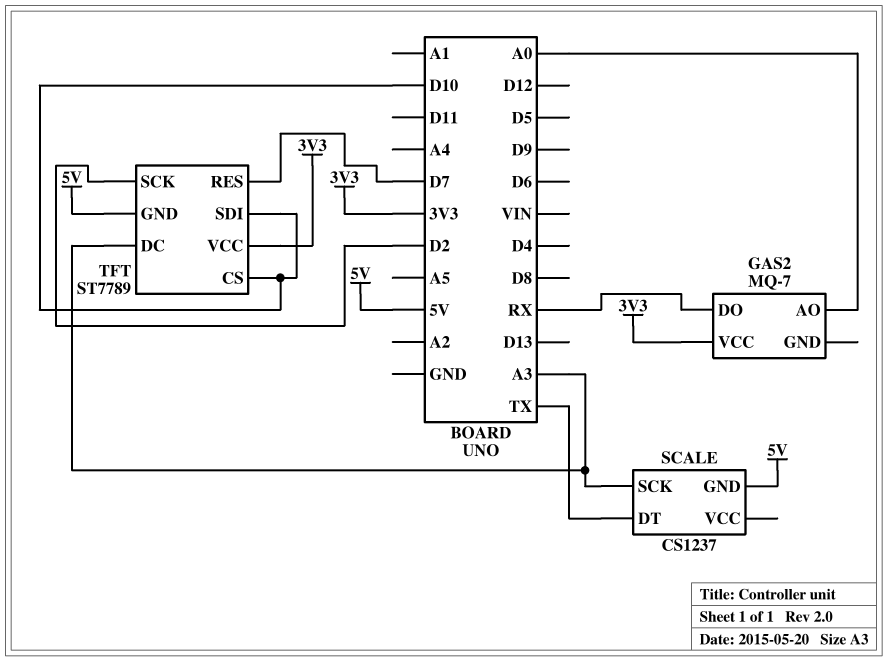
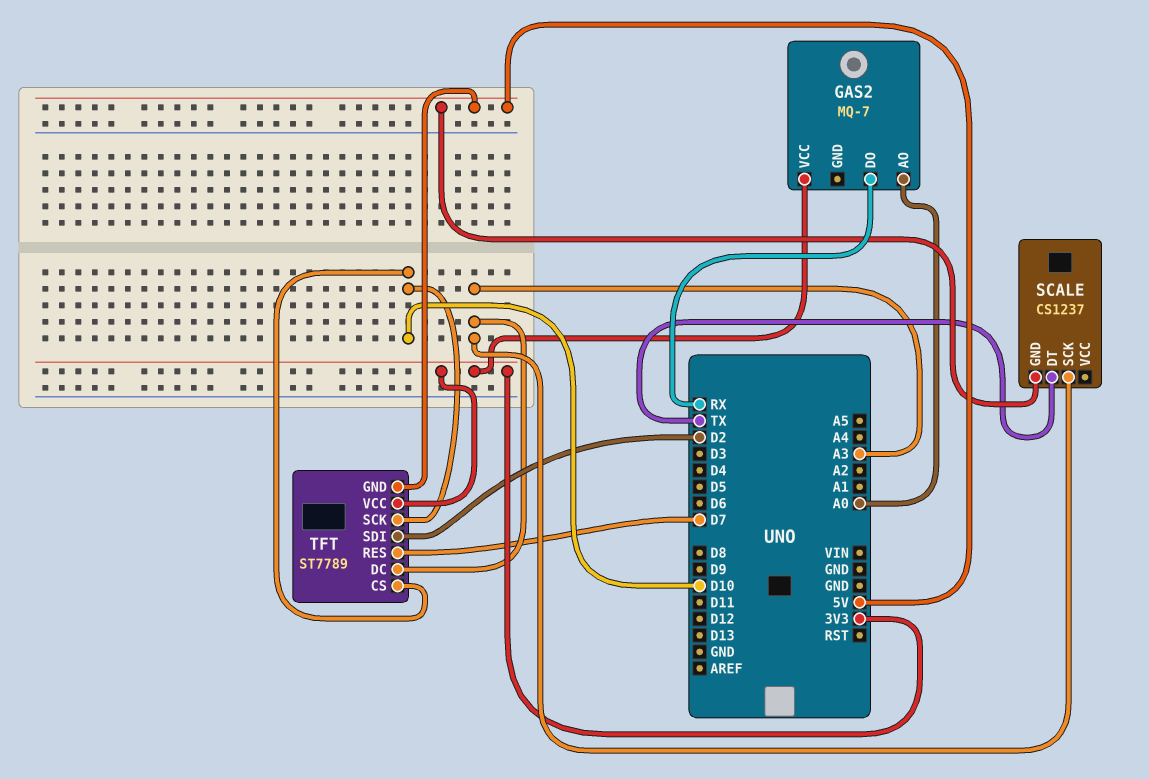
TFT pin SCK: D2 -> D10
TFT pin SDI: D10 -> D2

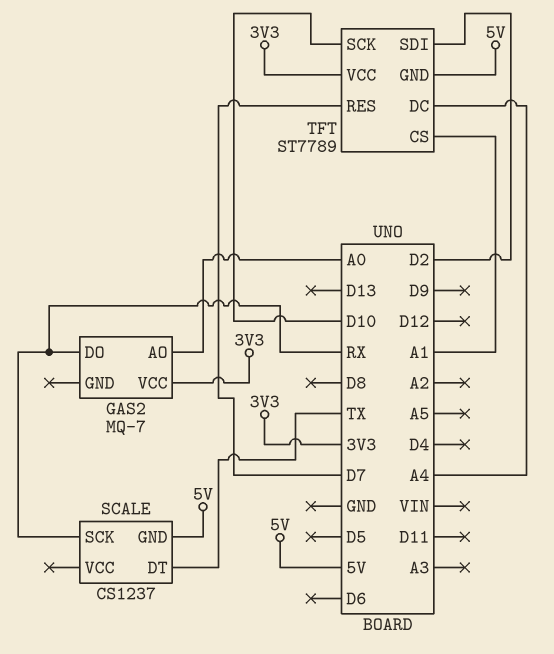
SCALE pin SCK: A3 -> RX
TFT pin CS: D10 -> A1
TFT pin DC: A3 -> A4

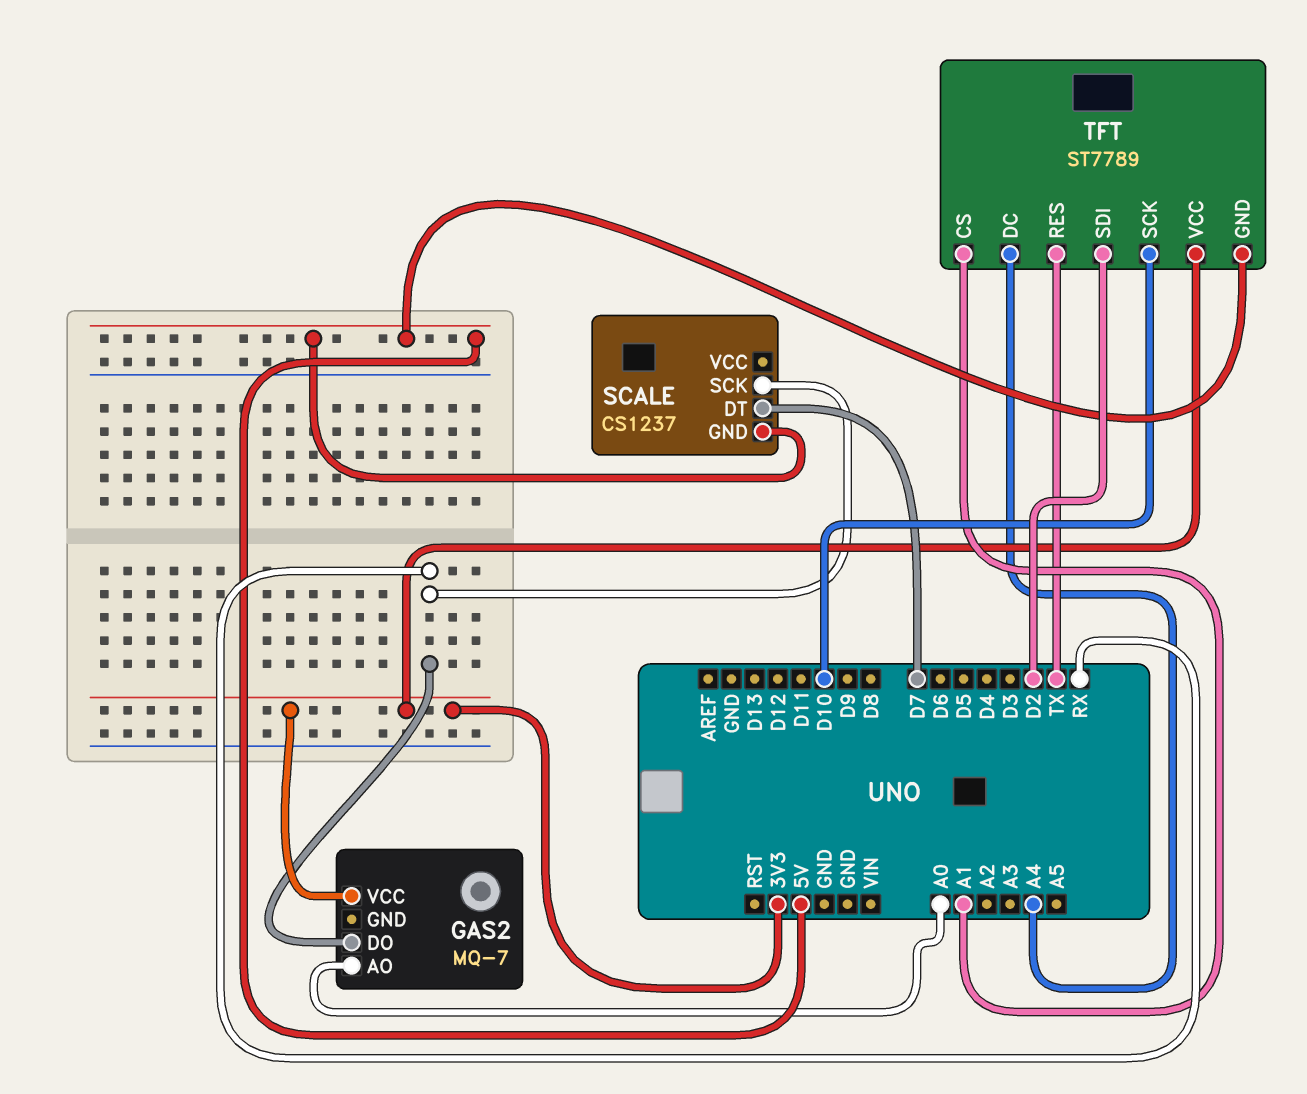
SCALE pin DT: TX -> D7
TFT pin RES: D7 -> TX

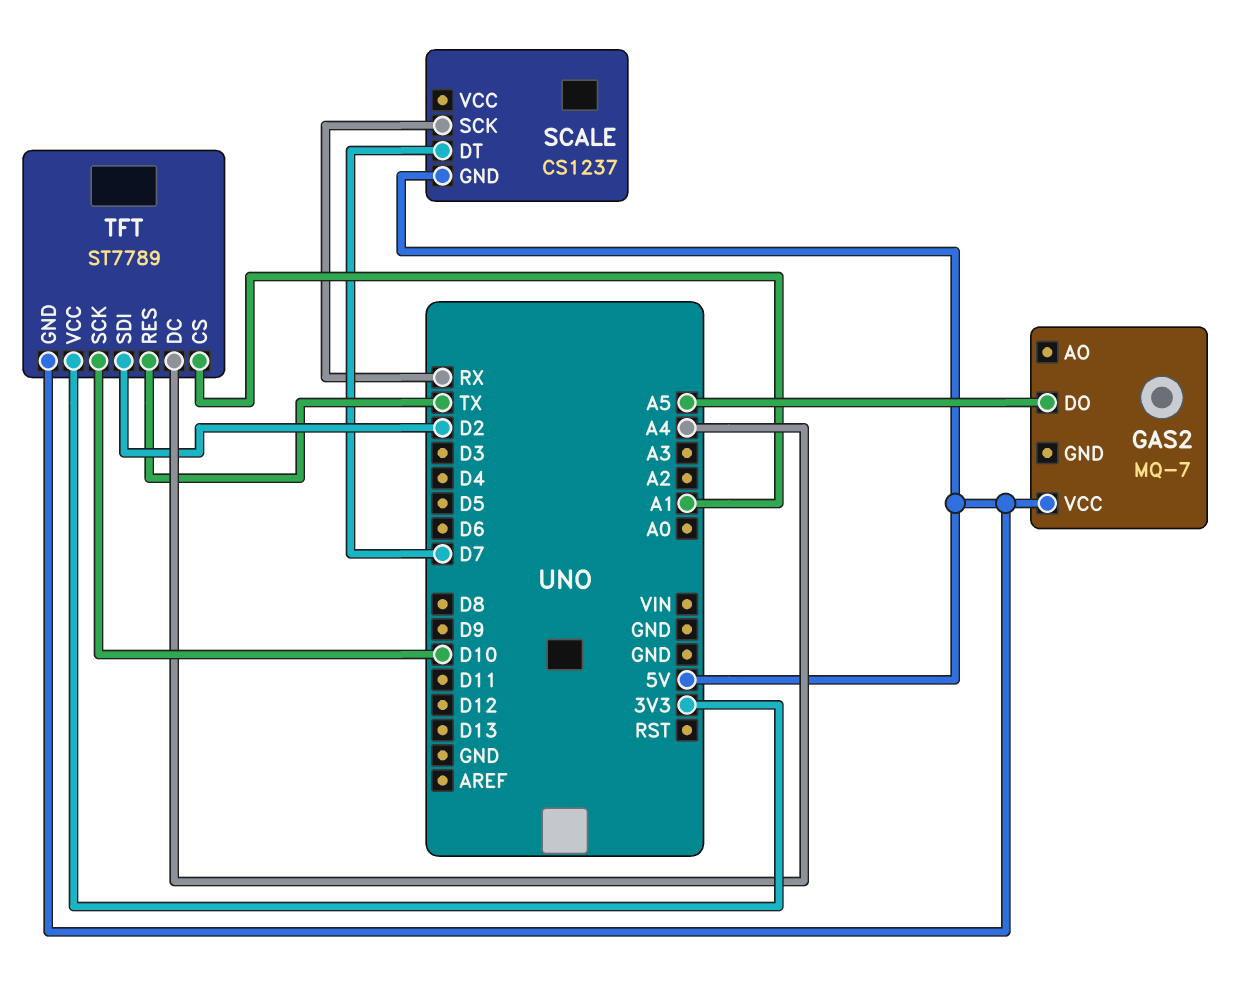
GAS2 pin AO: A0 -> none
GAS2 pin DO: RX -> A5
GAS2 pin VCC: 3V3 -> 5V

